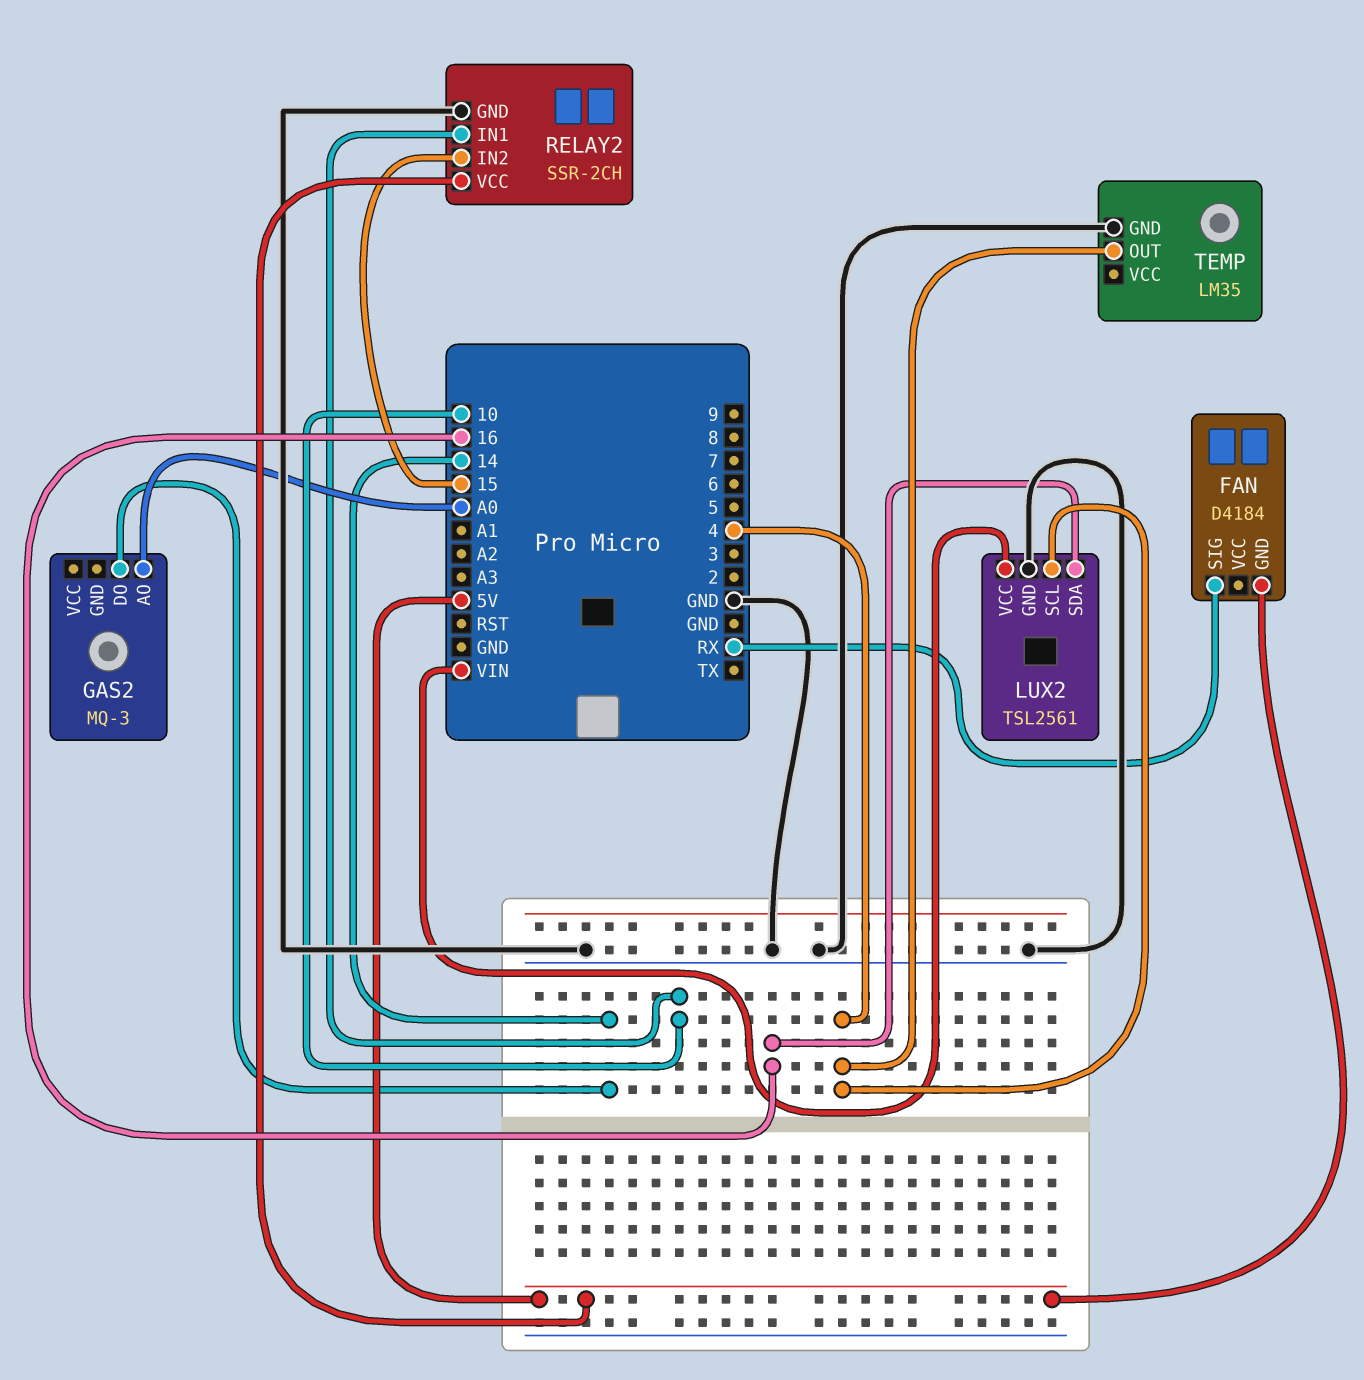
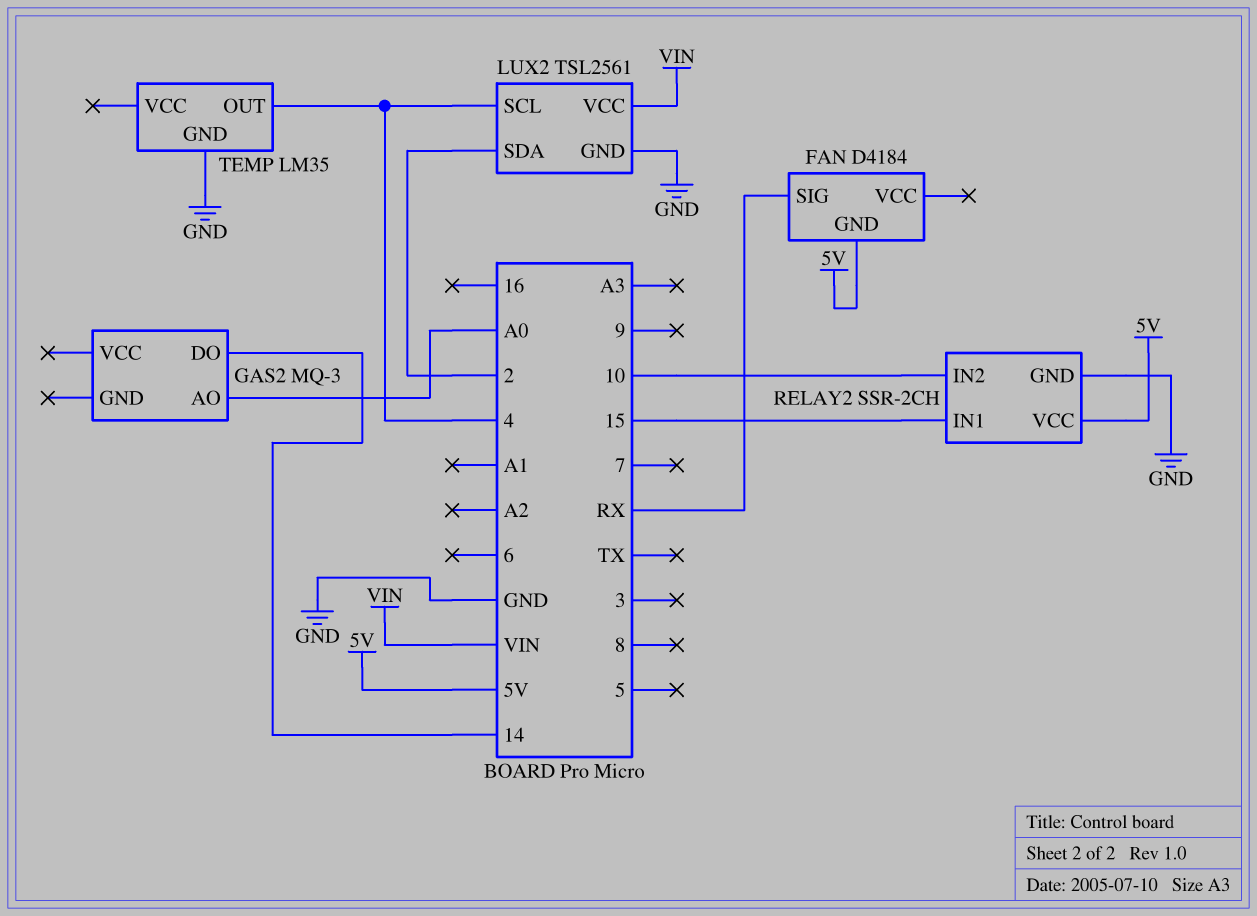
LUX2 pin SDA: 16 -> 2
RELAY2 pin IN1: 10 -> 15
RELAY2 pin IN2: 15 -> 10

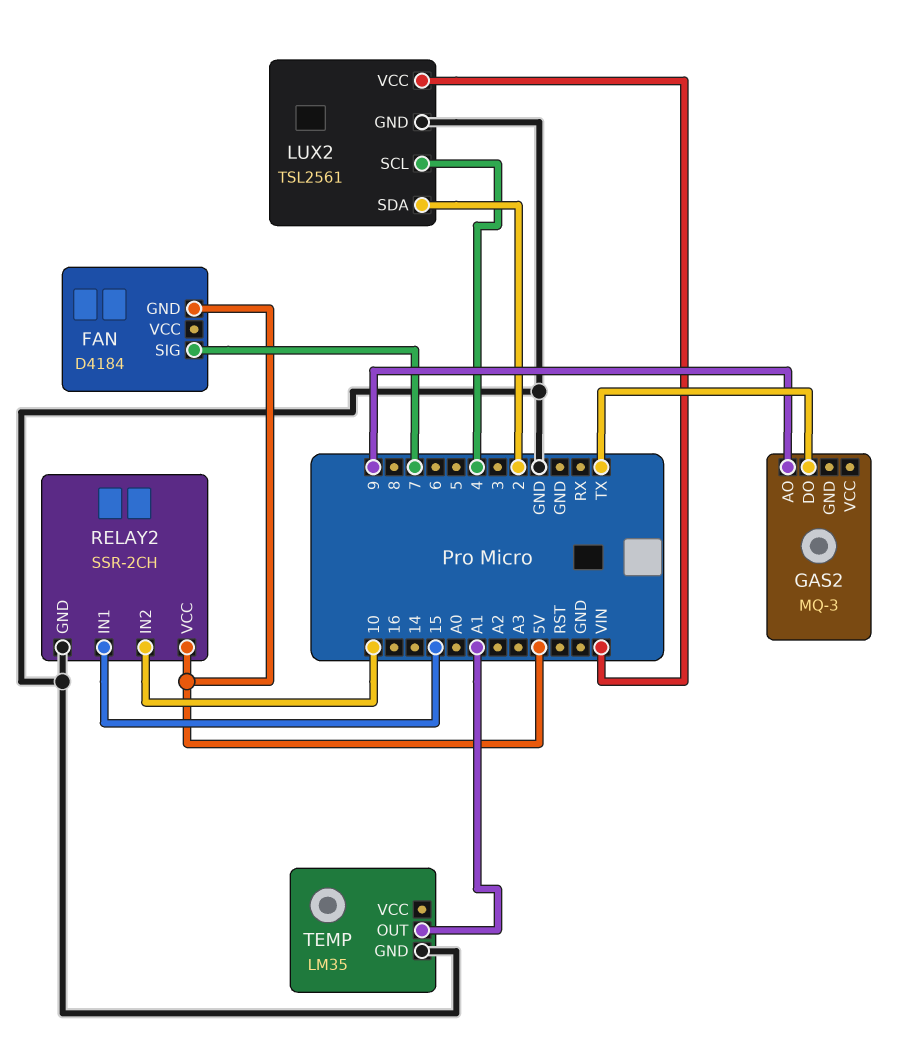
FAN pin SIG: RX -> 7
GAS2 pin AO: A0 -> 9
GAS2 pin DO: 14 -> TX
TEMP pin OUT: 4 -> A1

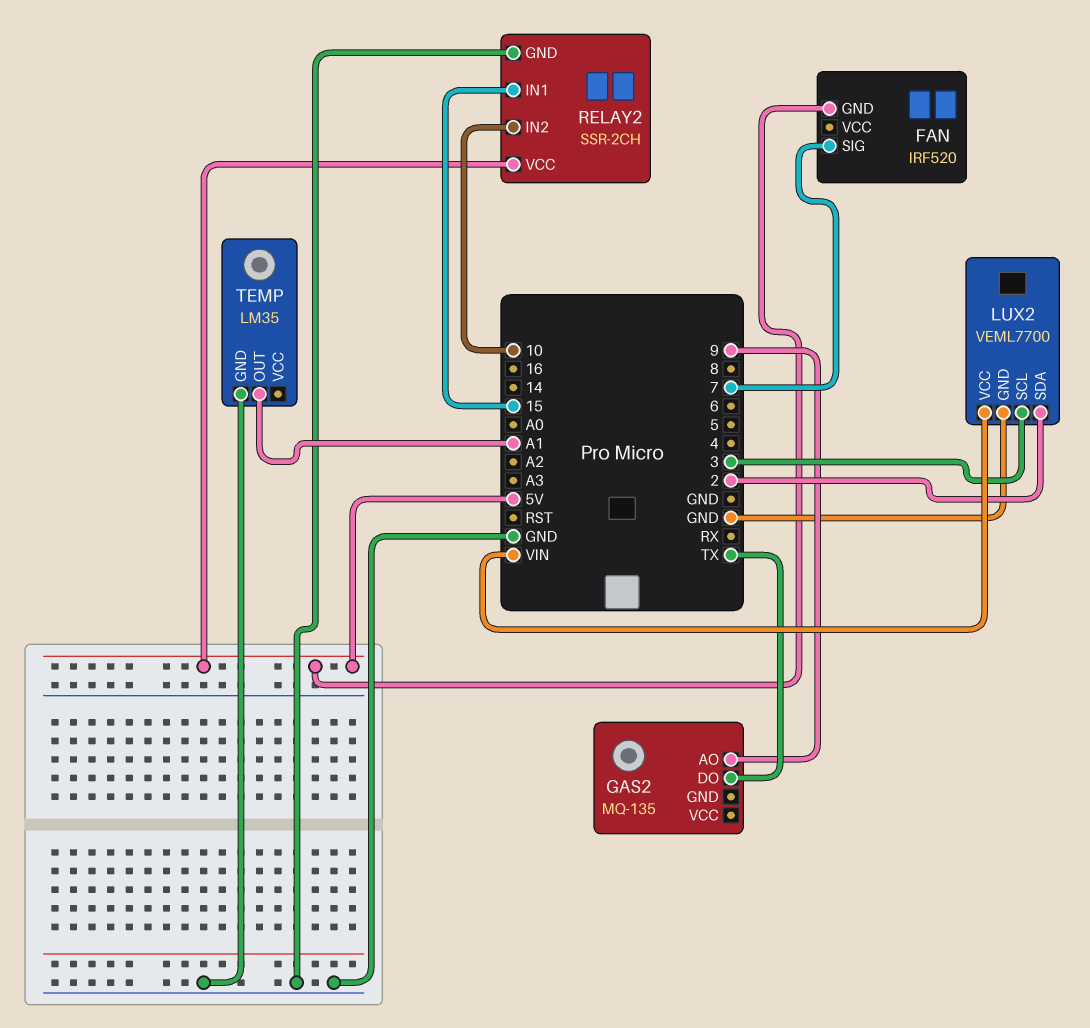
FAN: D4184 -> IRF520
GAS2: MQ-3 -> MQ-135
LUX2: TSL2561 -> VEML7700
LUX2 pin SCL: 4 -> 3

